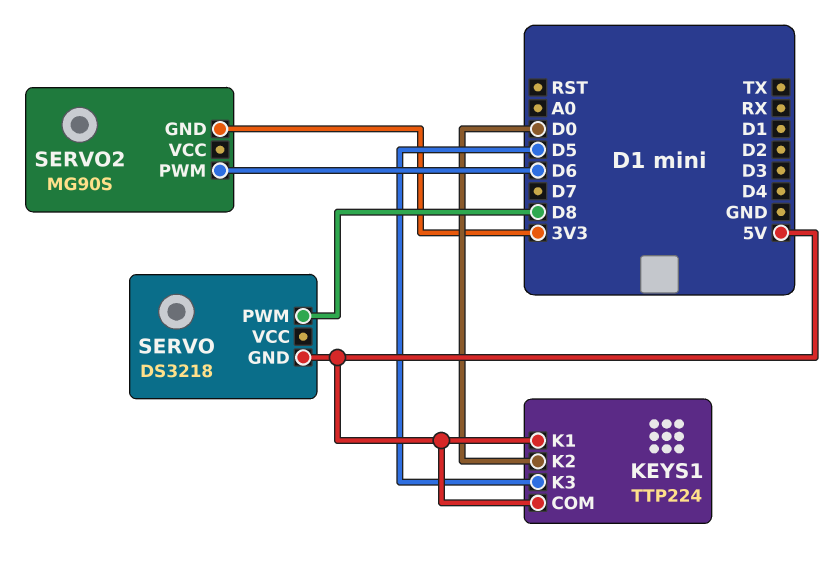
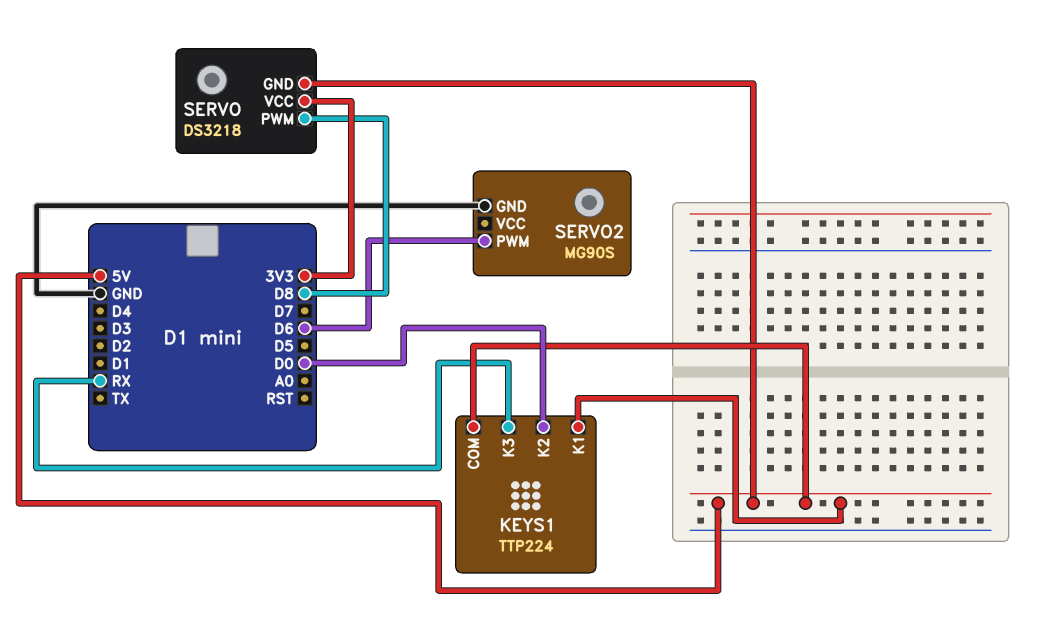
KEYS1 pin K3: D5 -> RX
SERVO pin VCC: none -> 3V3
SERVO2 pin GND: 3V3 -> GND

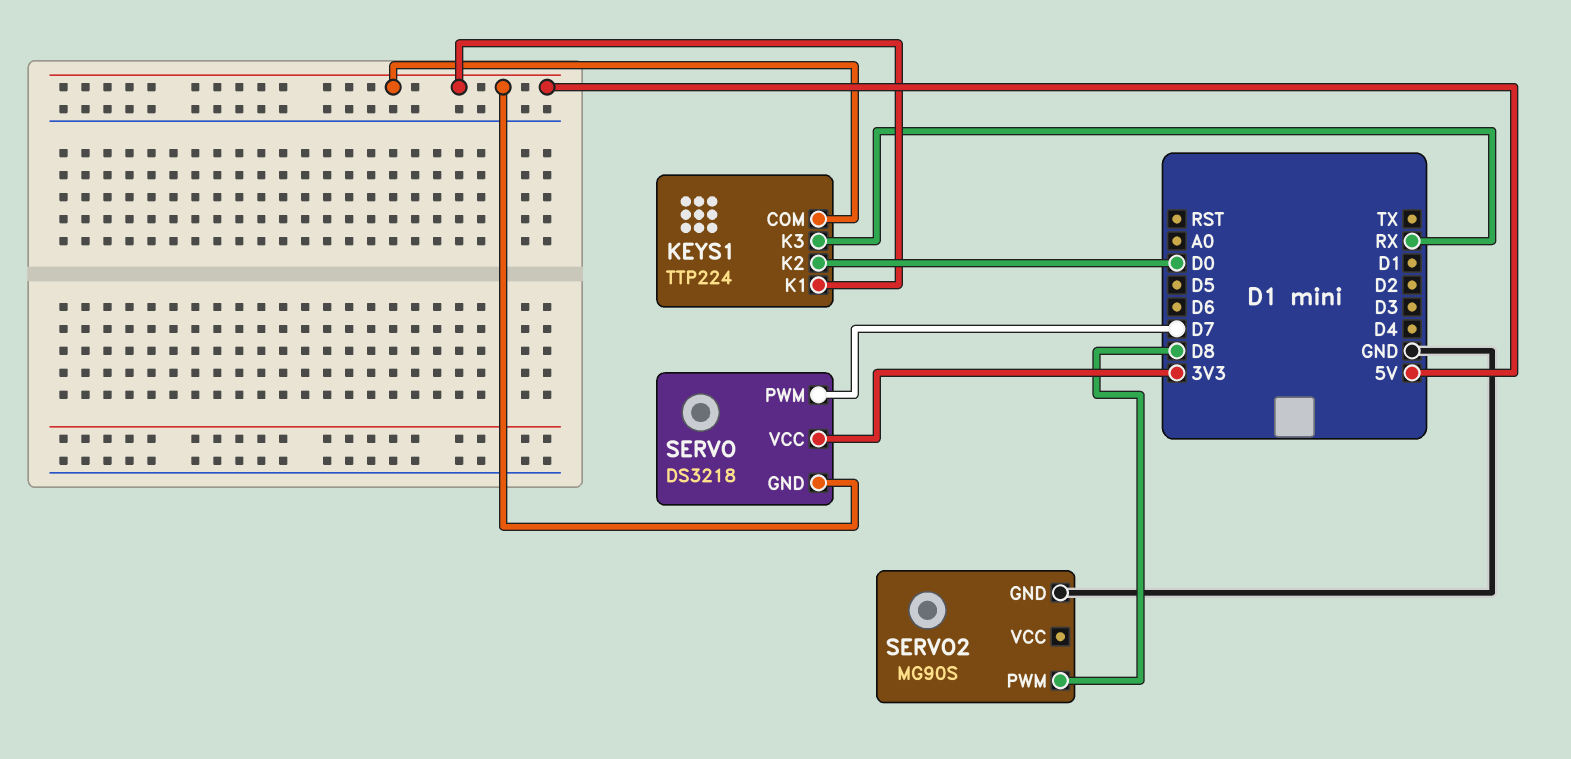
SERVO pin PWM: D8 -> D7
SERVO2 pin PWM: D6 -> D8

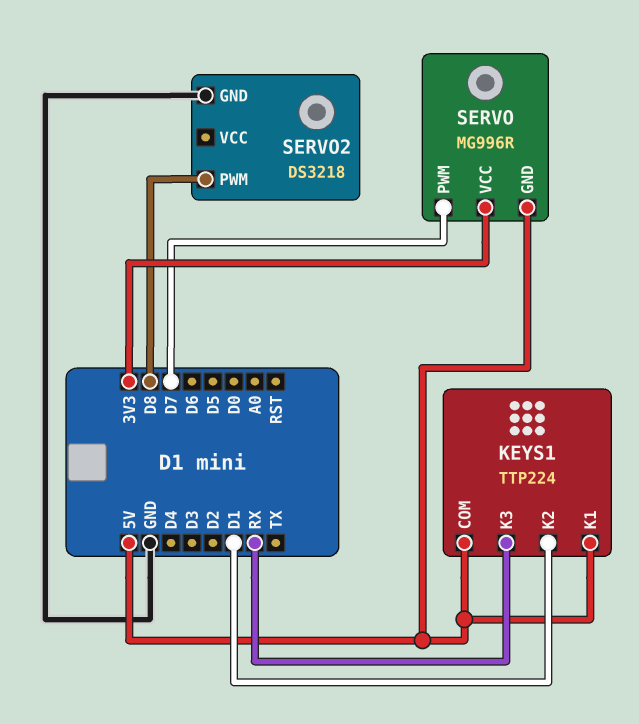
KEYS1 pin K2: D0 -> D1
SERVO: DS3218 -> MG996R
SERVO2: MG90S -> DS3218

